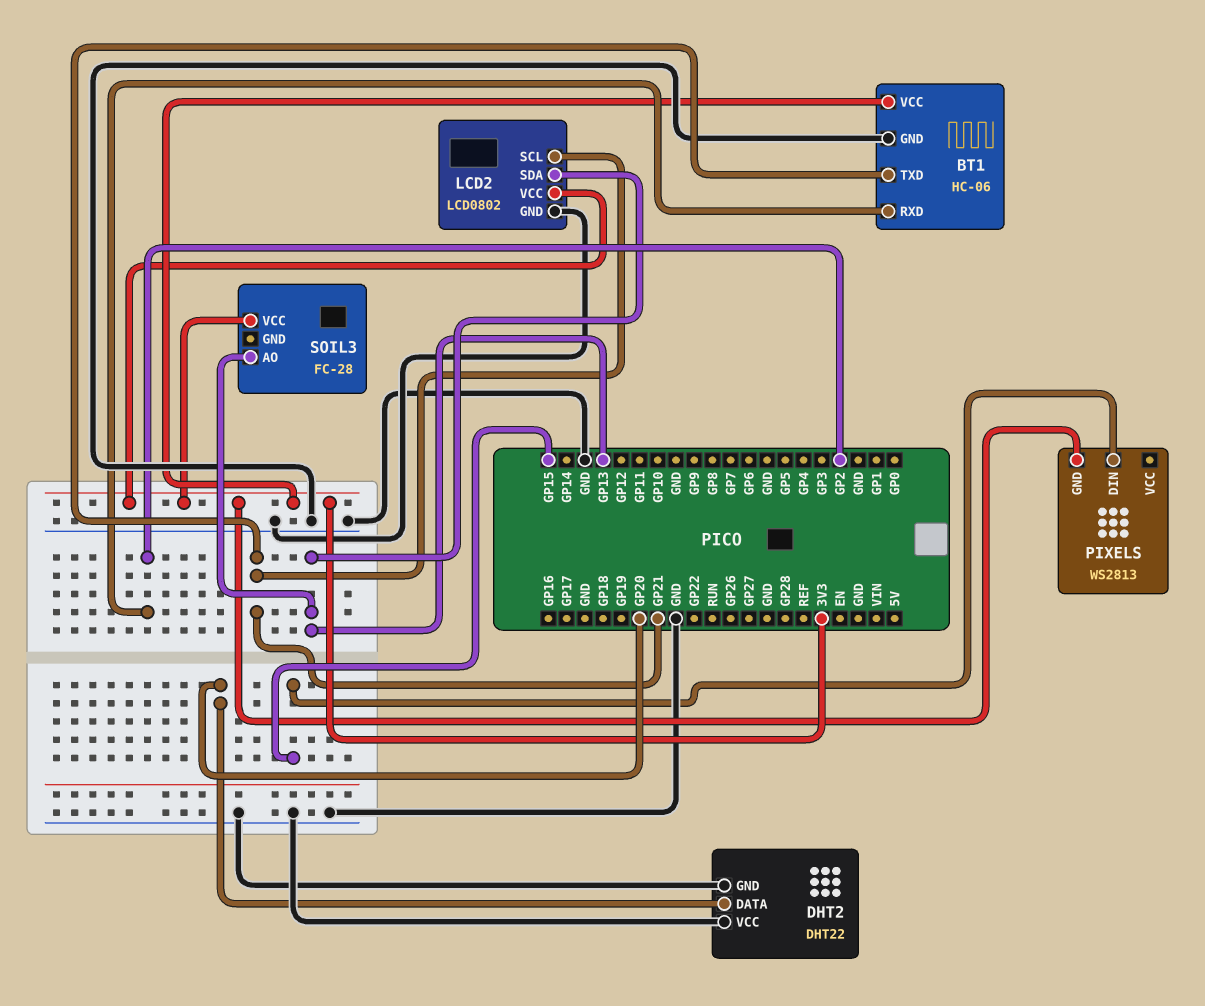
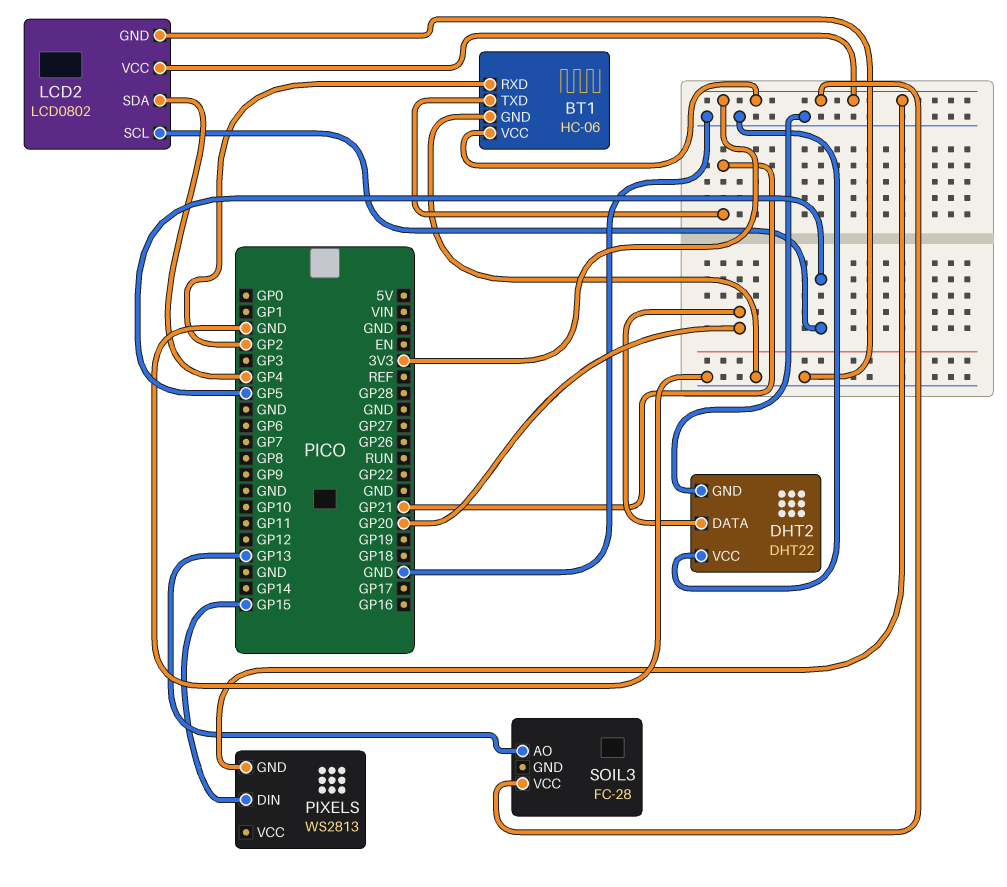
LCD2 pin SCL: GP21 -> GP5
LCD2 pin SDA: GP13 -> GP4

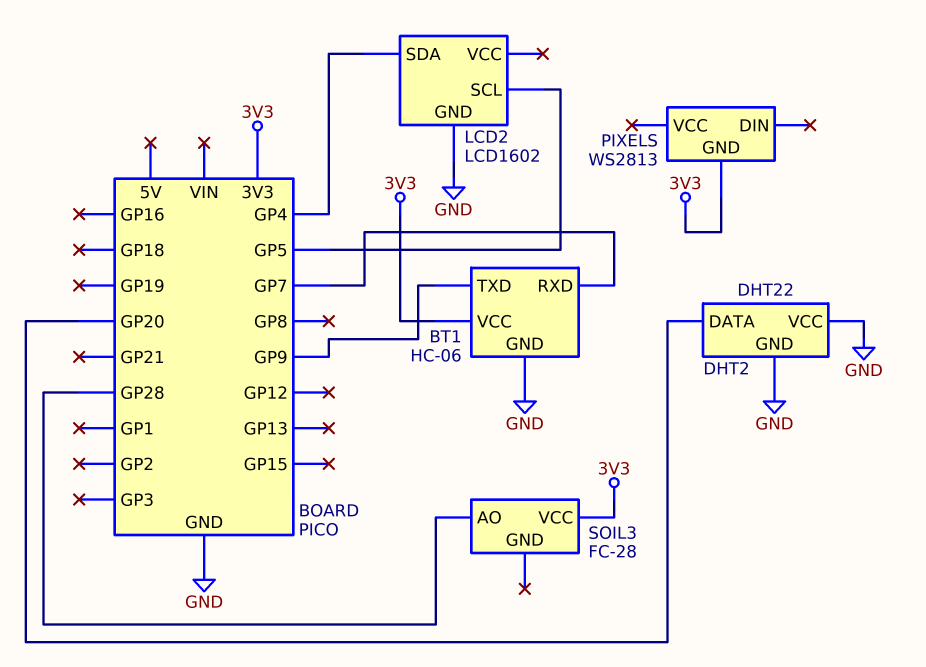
BT1 pin RXD: GP2 -> GP7
BT1 pin TXD: GP21 -> GP9
LCD2: LCD0802 -> LCD1602
LCD2 pin VCC: 3V3 -> none
PIXELS pin DIN: GP15 -> none
SOIL3 pin AO: GP13 -> GP28

